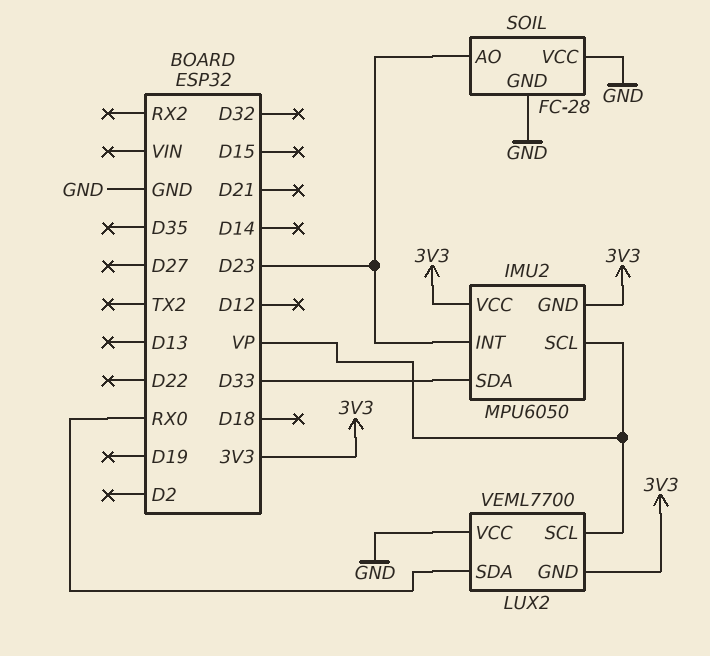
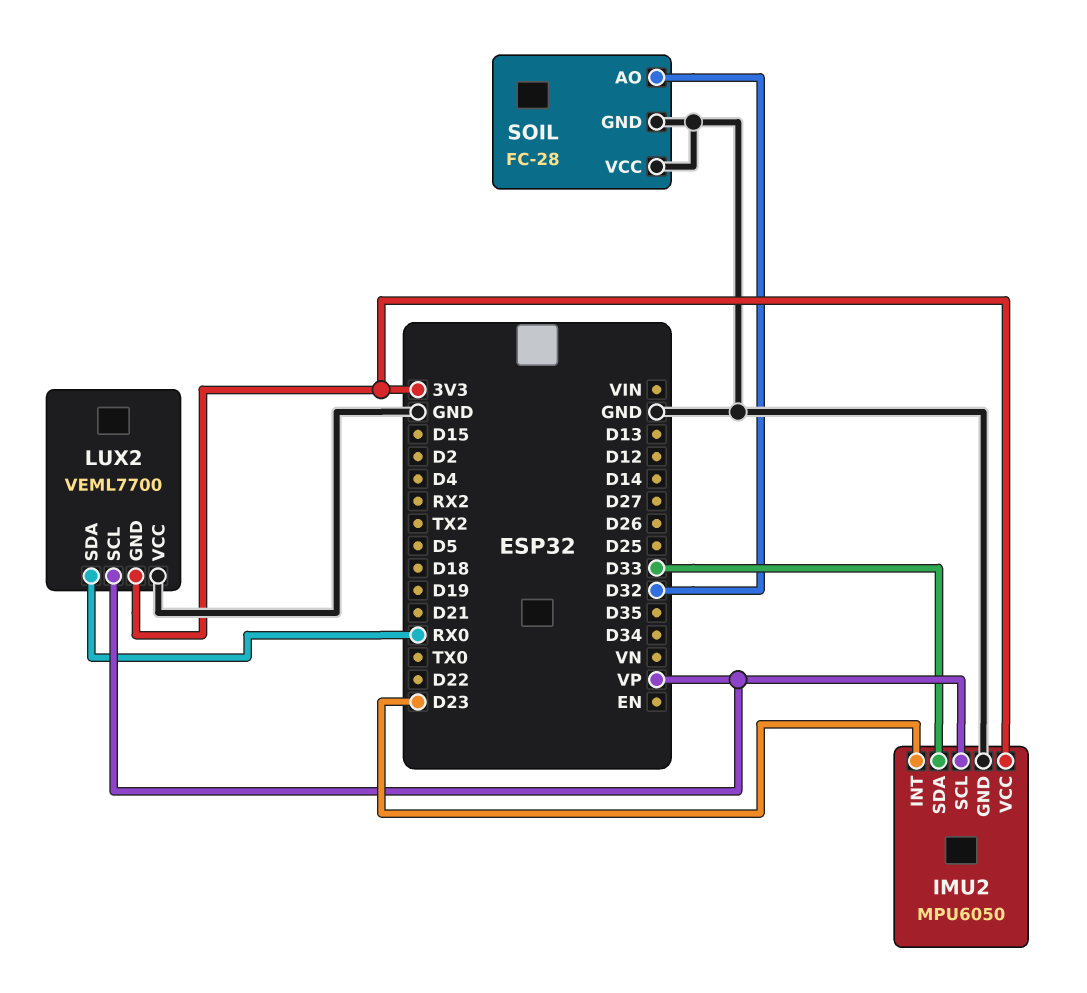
IMU2 pin GND: 3V3 -> GND
SOIL pin AO: D23 -> D32

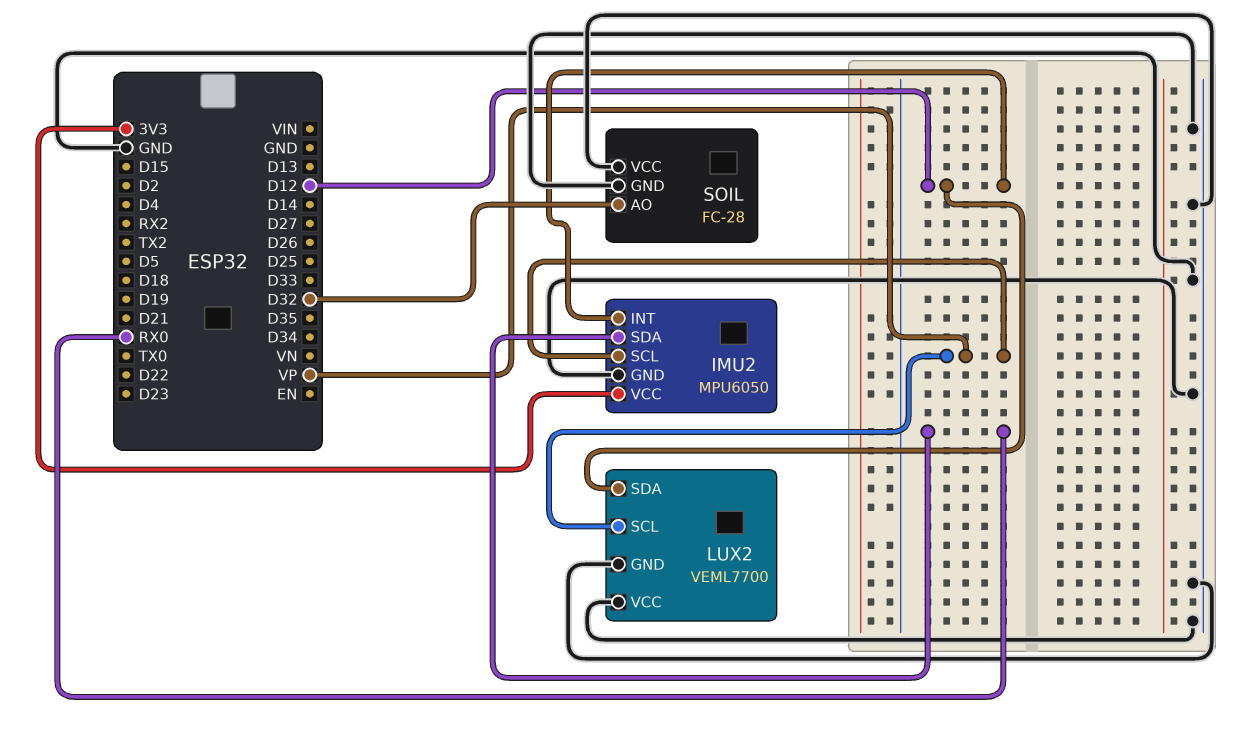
IMU2 pin INT: D23 -> D12
IMU2 pin SDA: D33 -> RX0
LUX2 pin GND: 3V3 -> GND
LUX2 pin SDA: RX0 -> D12

